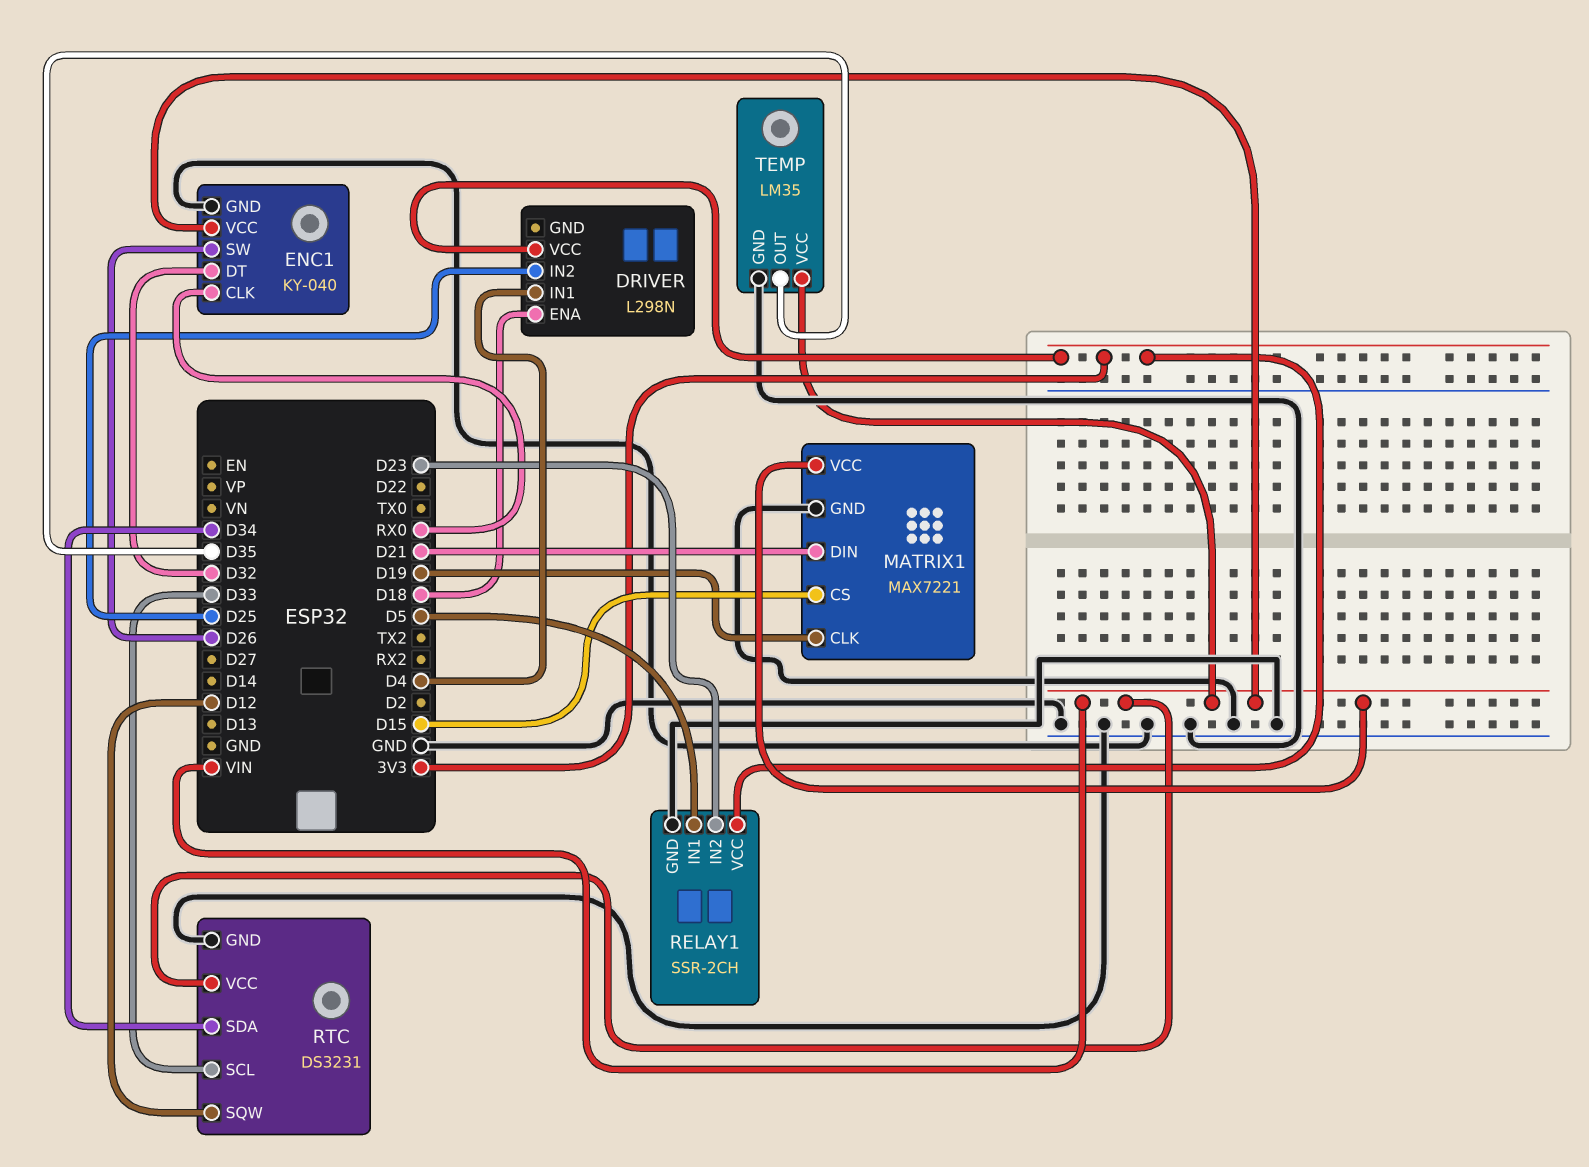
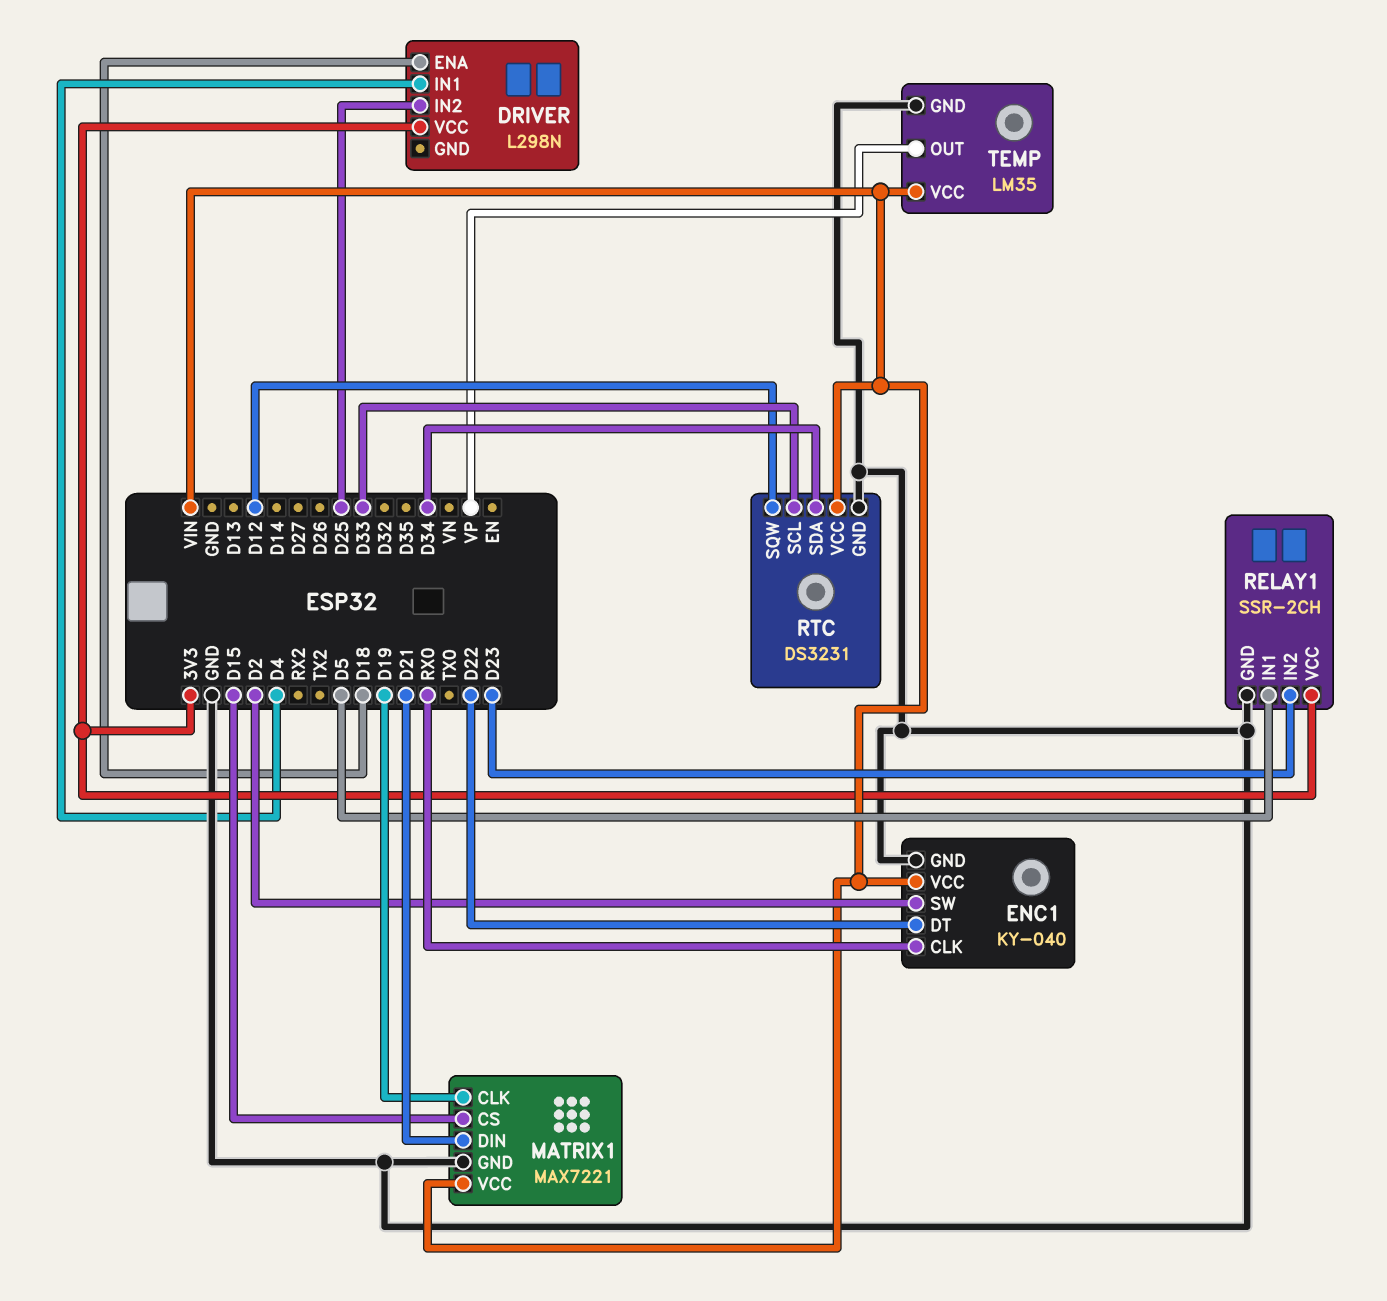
ENC1 pin DT: D32 -> D22
ENC1 pin SW: D26 -> D2
TEMP pin OUT: D35 -> VP

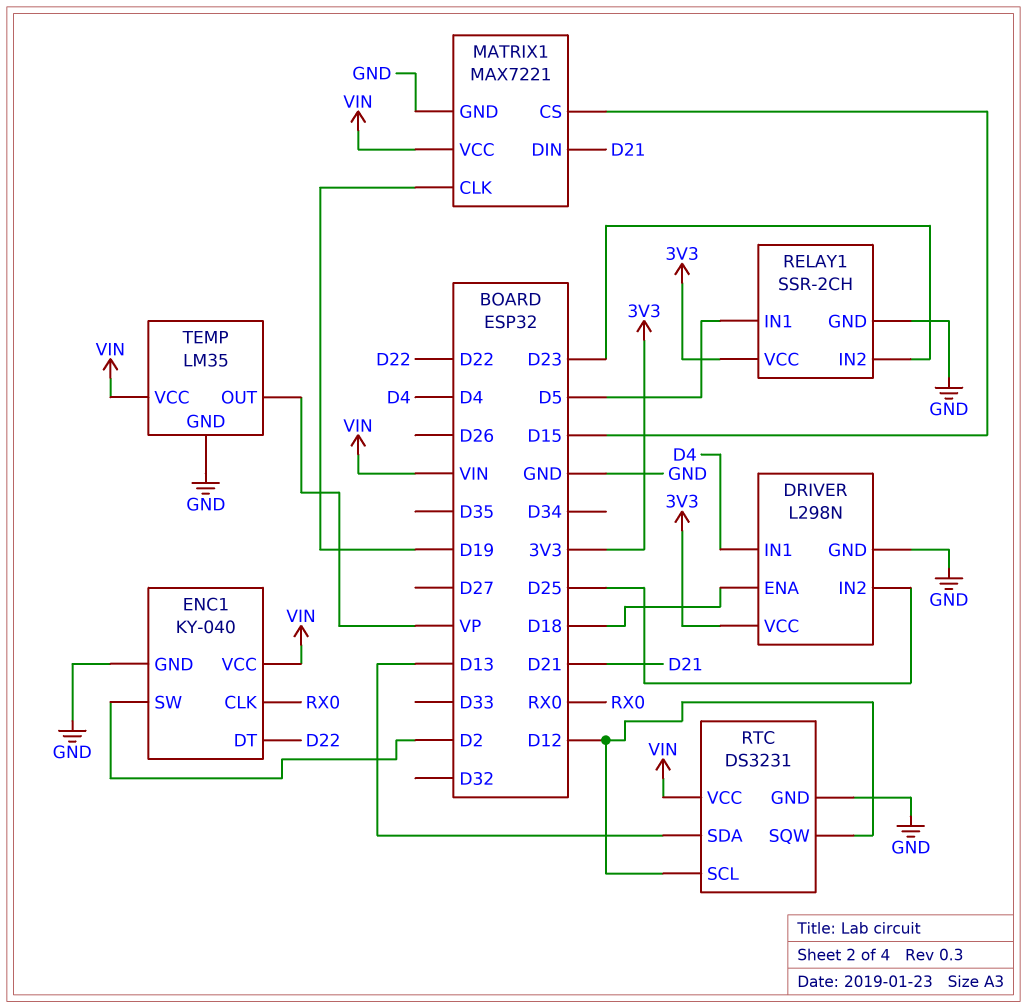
DRIVER pin GND: none -> GND
RTC pin SCL: D33 -> D12
RTC pin SDA: D34 -> D13

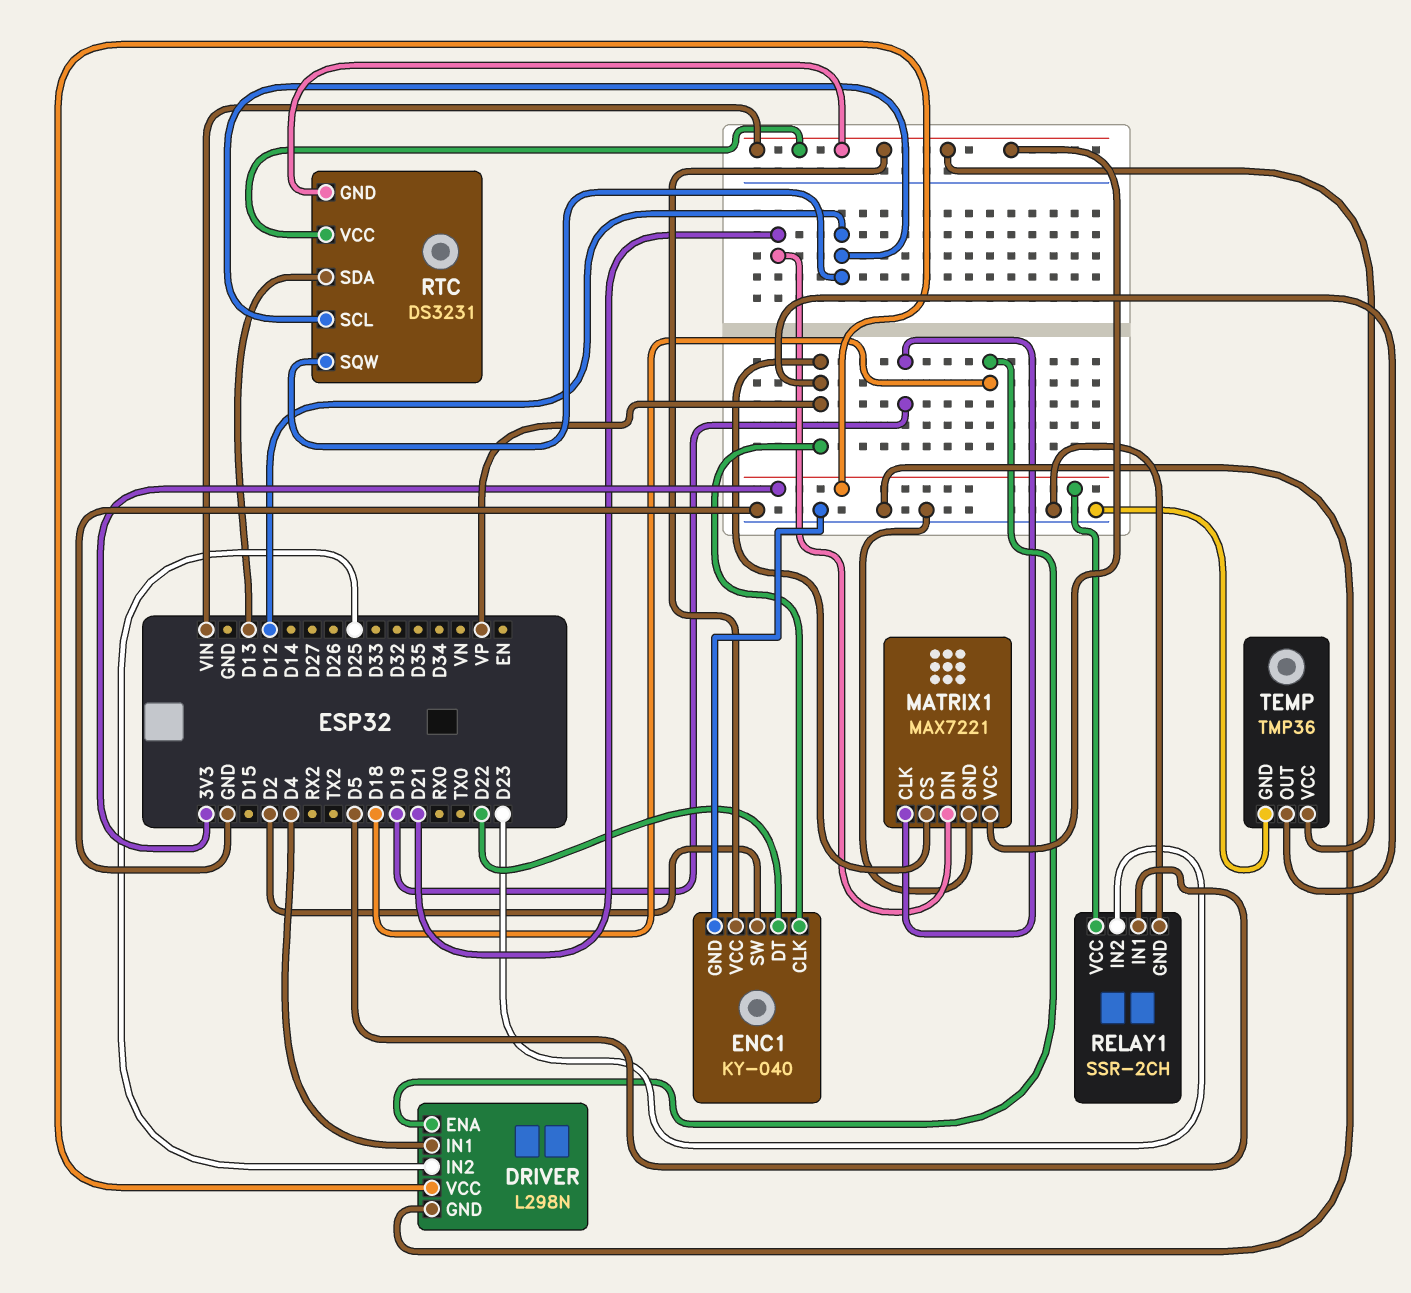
ENC1 pin CLK: RX0 -> VP
MATRIX1 pin CS: D15 -> VP
RTC pin GND: GND -> VIN
TEMP: LM35 -> TMP36

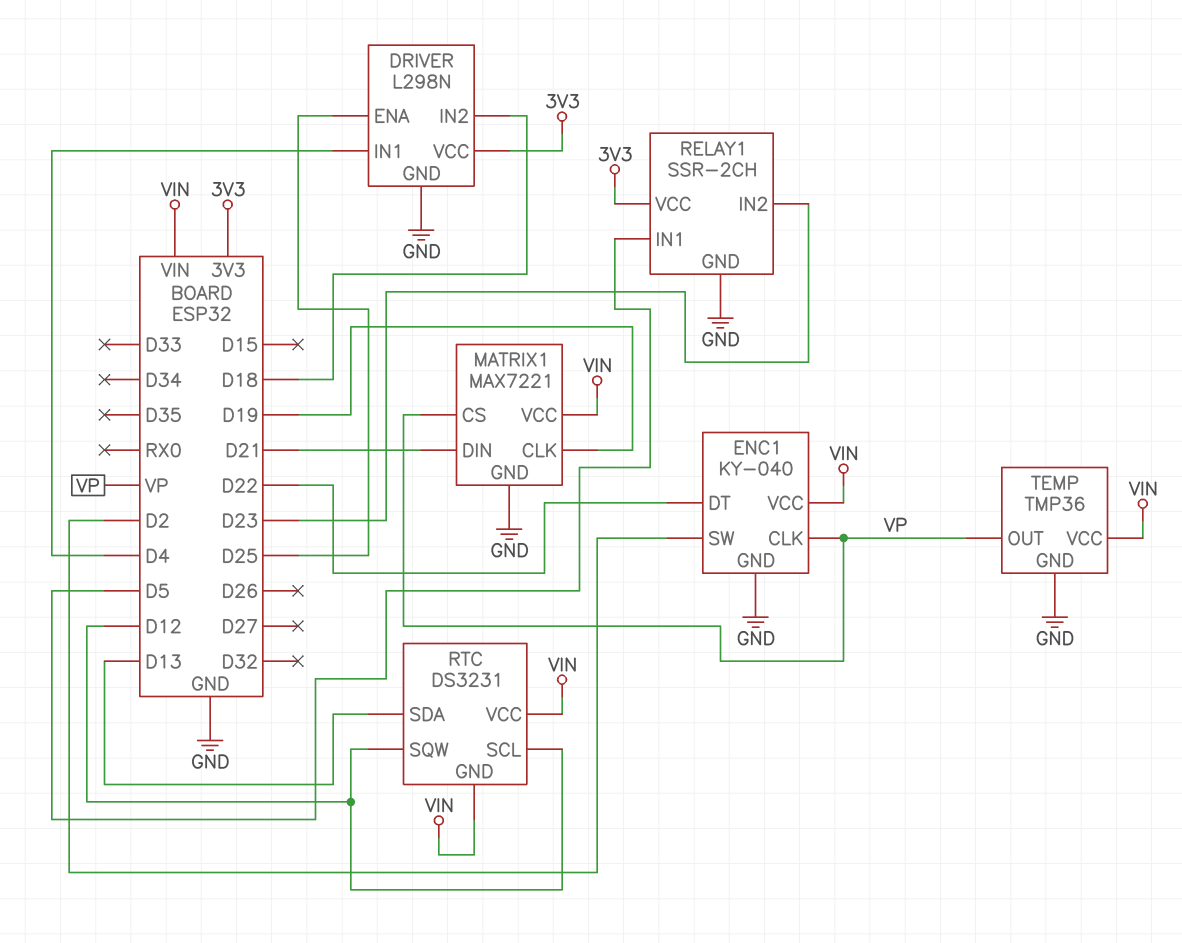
DRIVER pin ENA: D18 -> D25
DRIVER pin IN2: D25 -> D18

